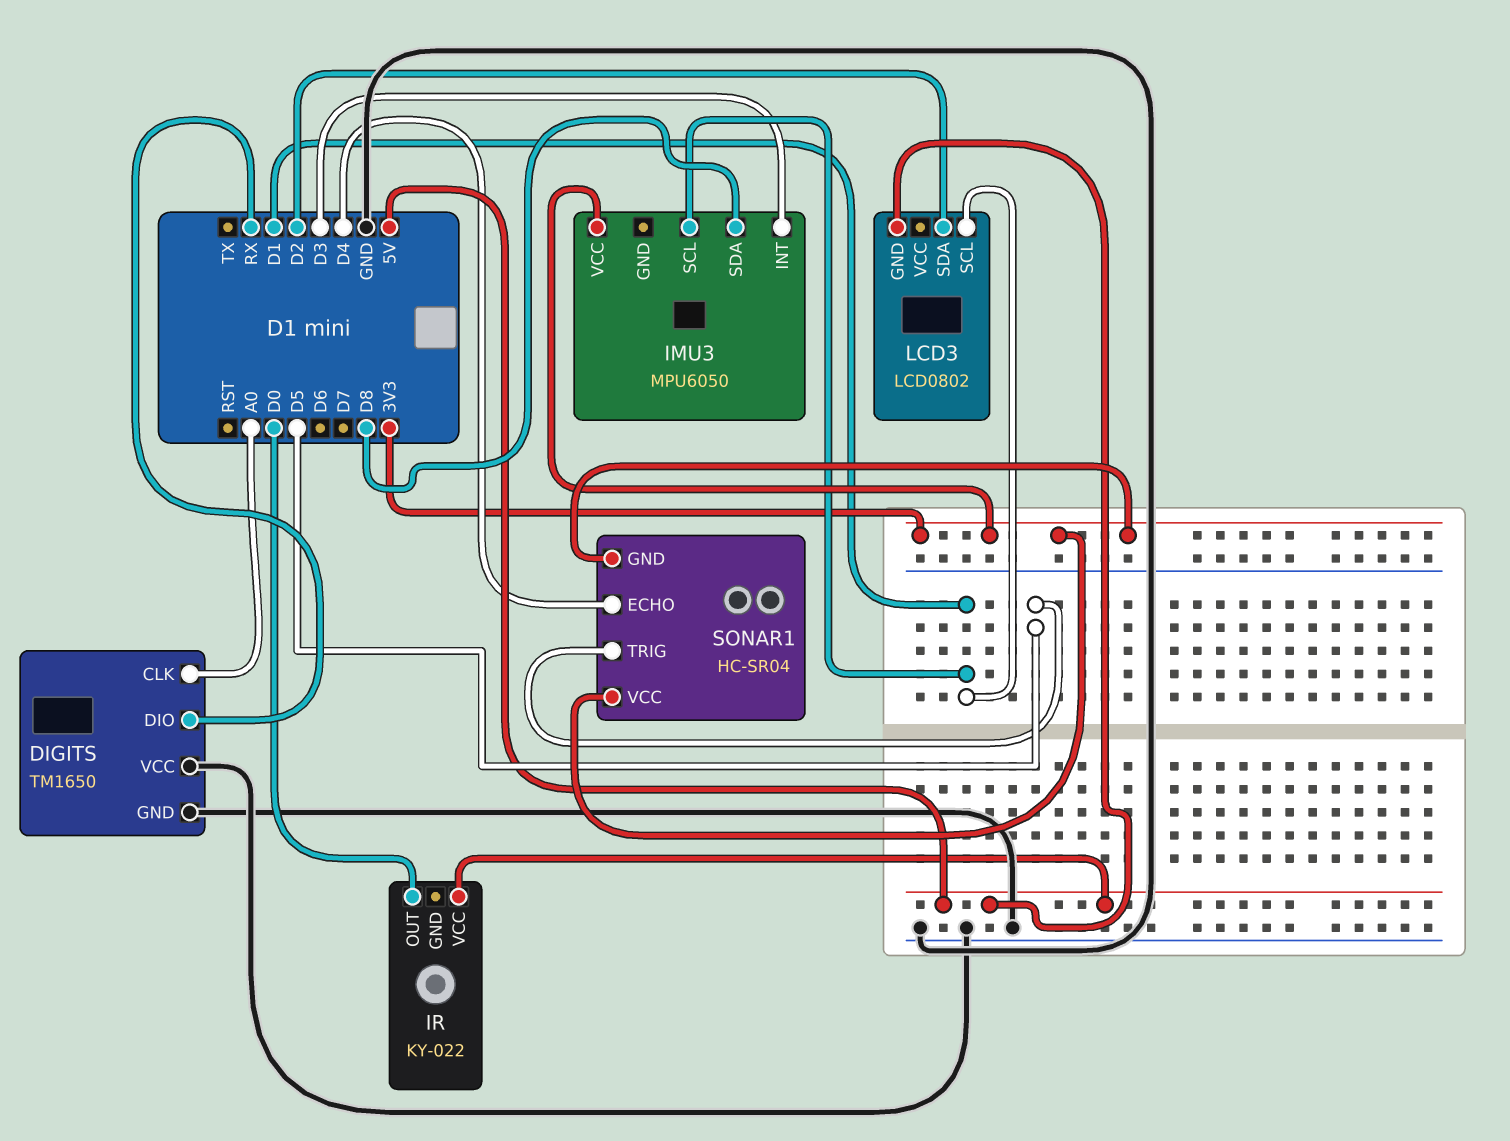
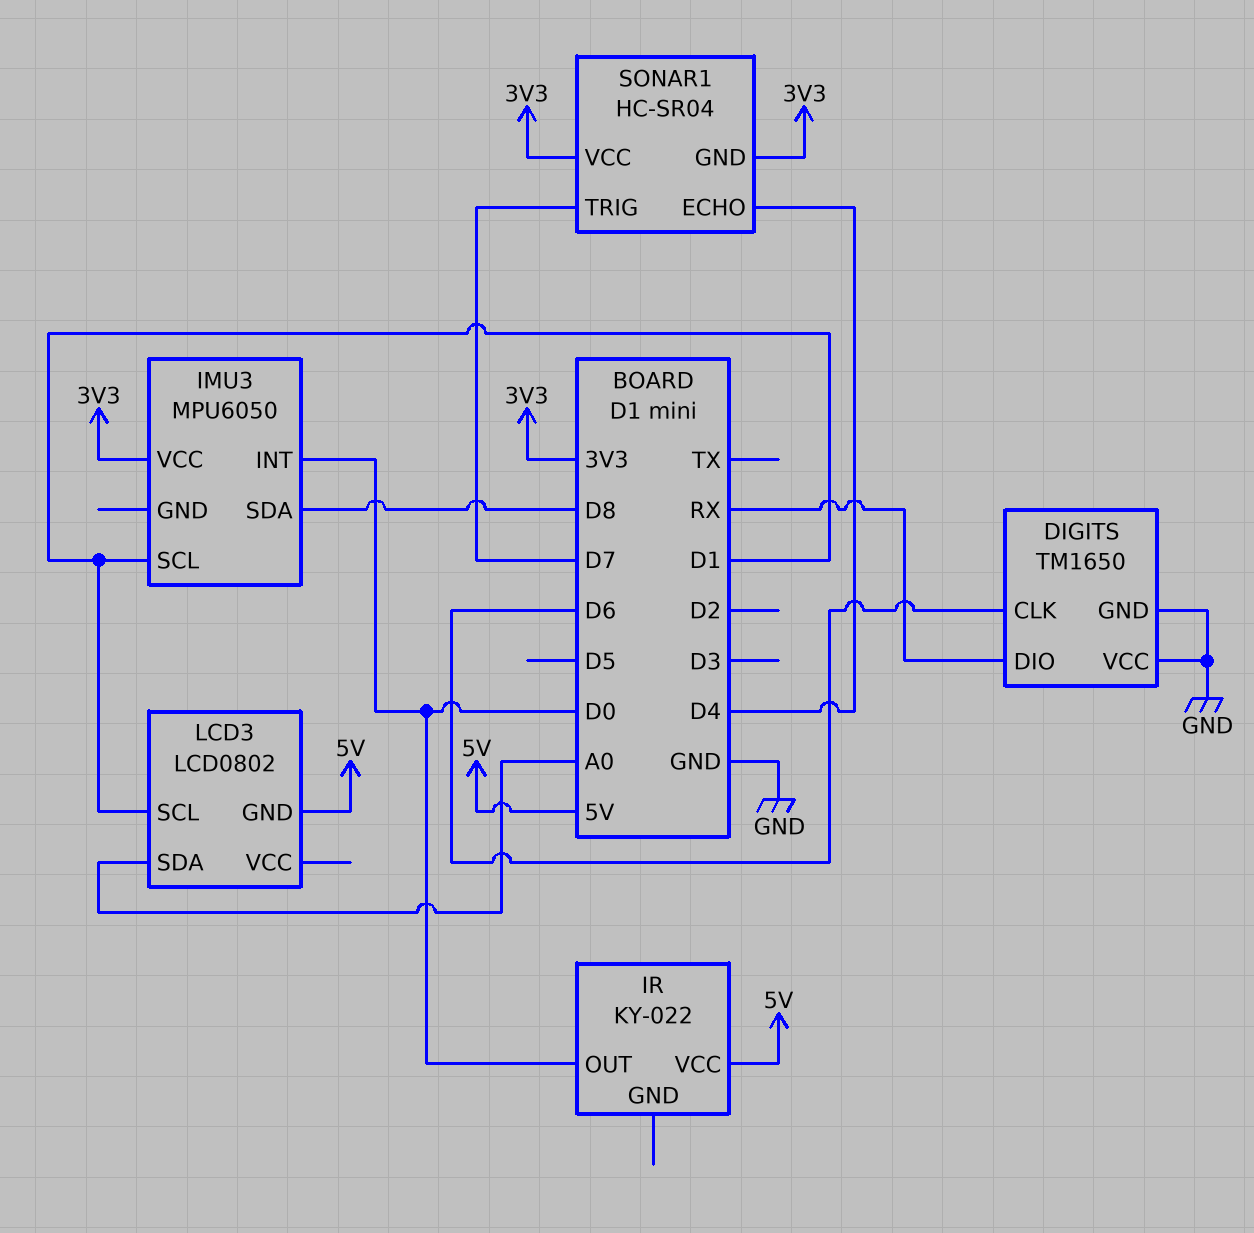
DIGITS pin CLK: A0 -> D6
IMU3 pin INT: D3 -> D0
LCD3 pin SDA: D2 -> A0
SONAR1 pin TRIG: D5 -> D7

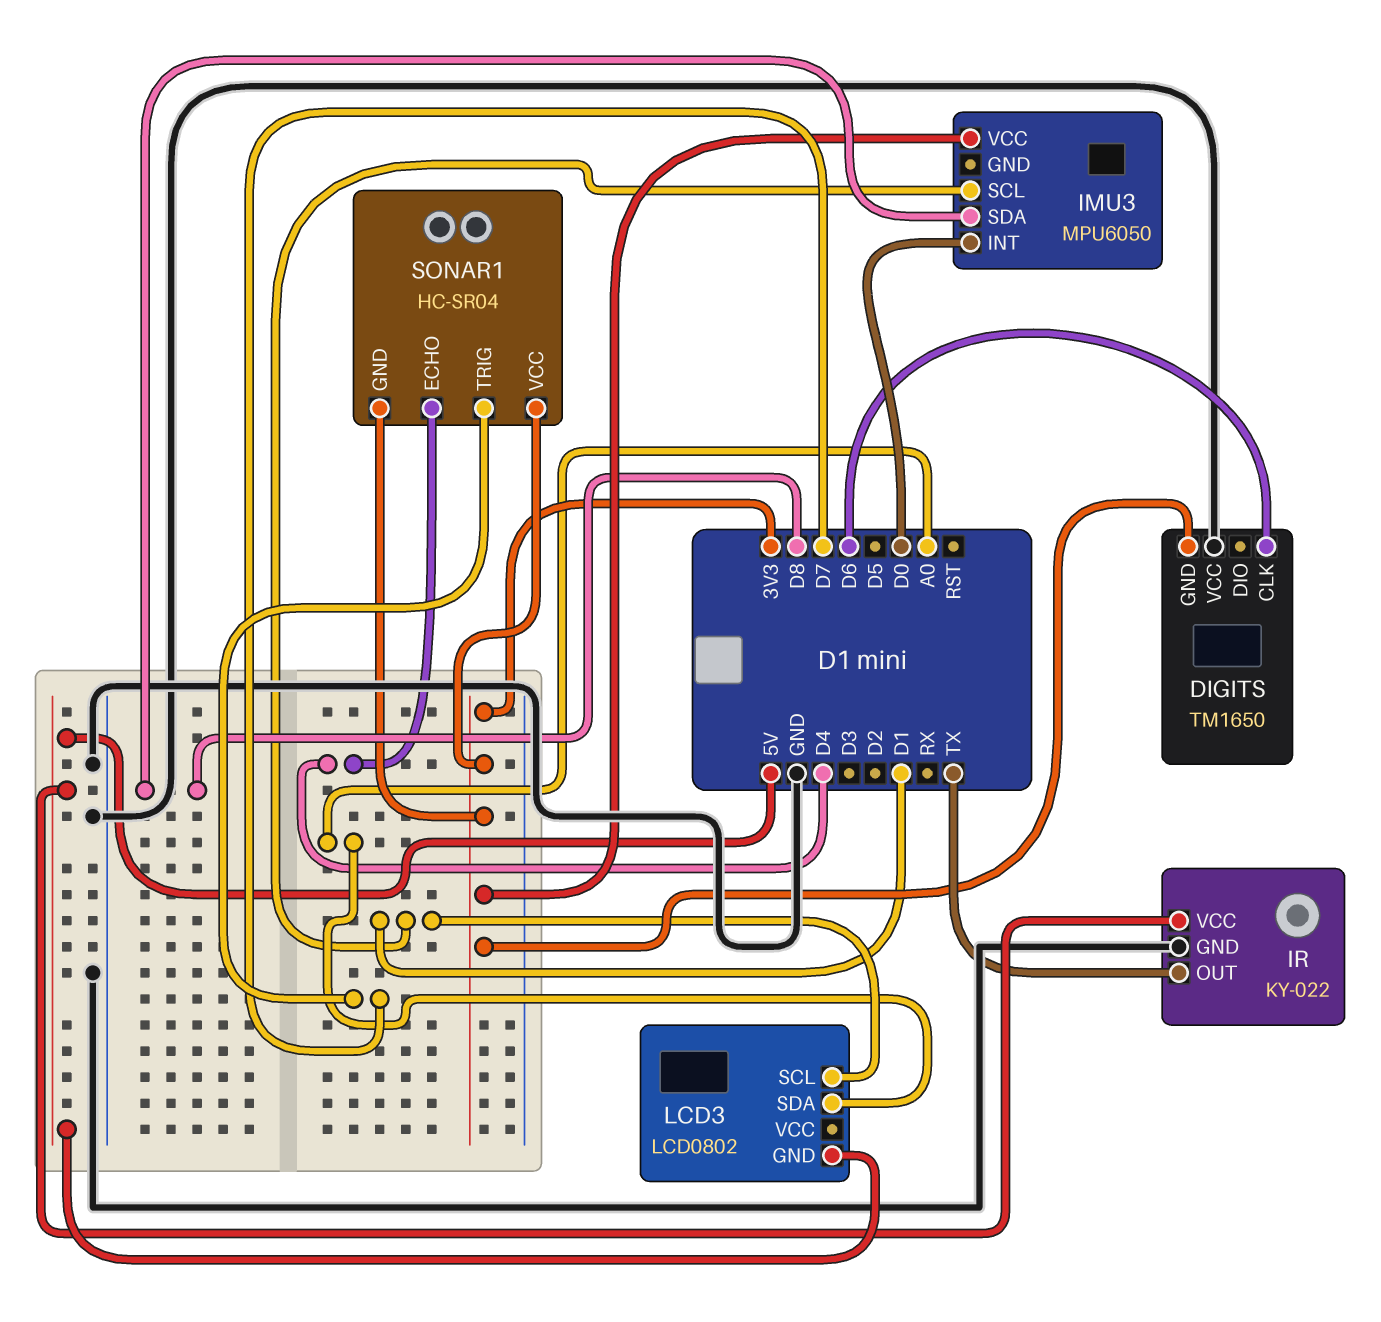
DIGITS pin DIO: RX -> none
DIGITS pin GND: GND -> 3V3
IR pin GND: none -> GND
IR pin OUT: D0 -> TX

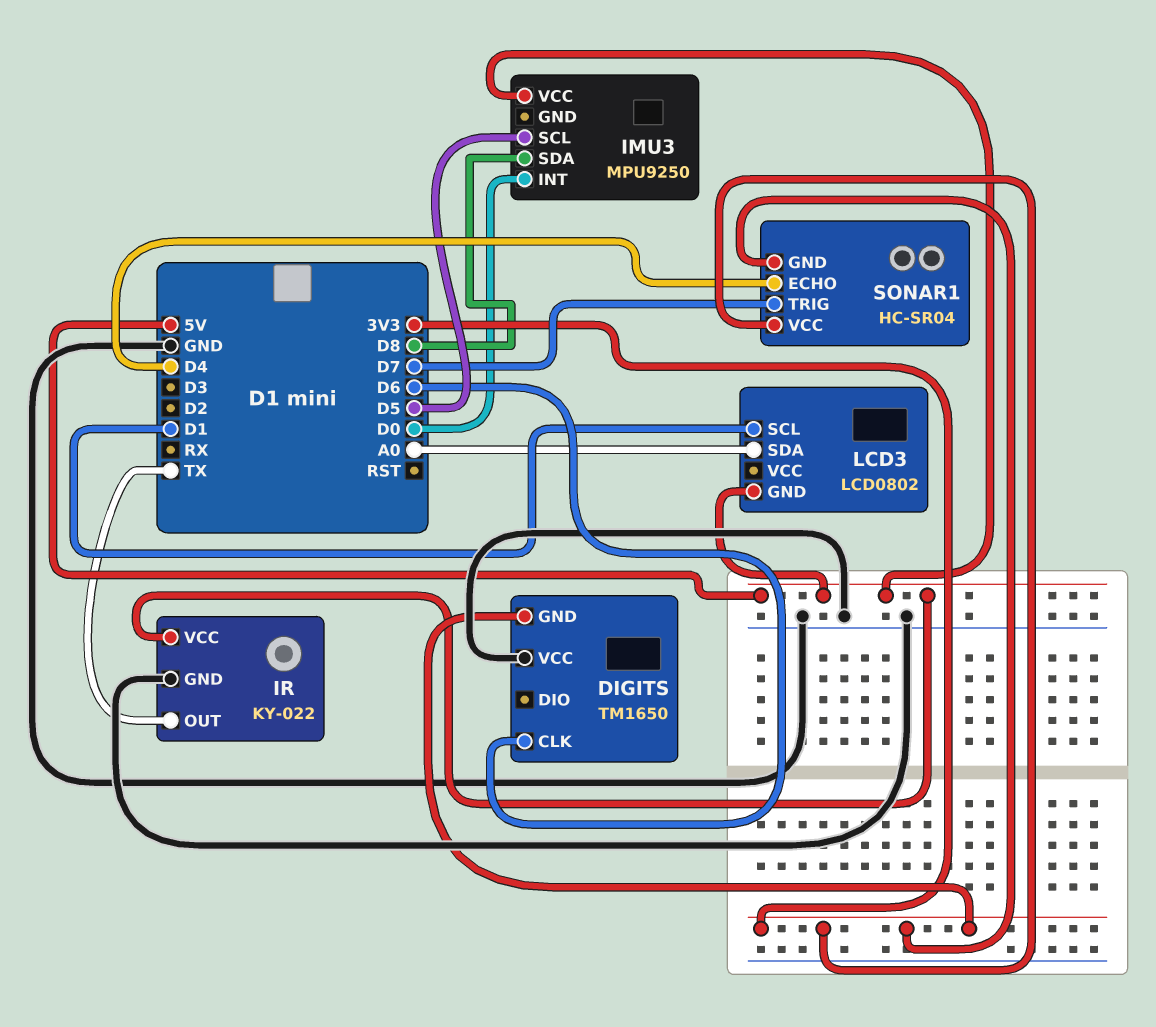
IMU3: MPU6050 -> MPU9250
IMU3 pin SCL: D1 -> D5
IMU3 pin VCC: 3V3 -> 5V

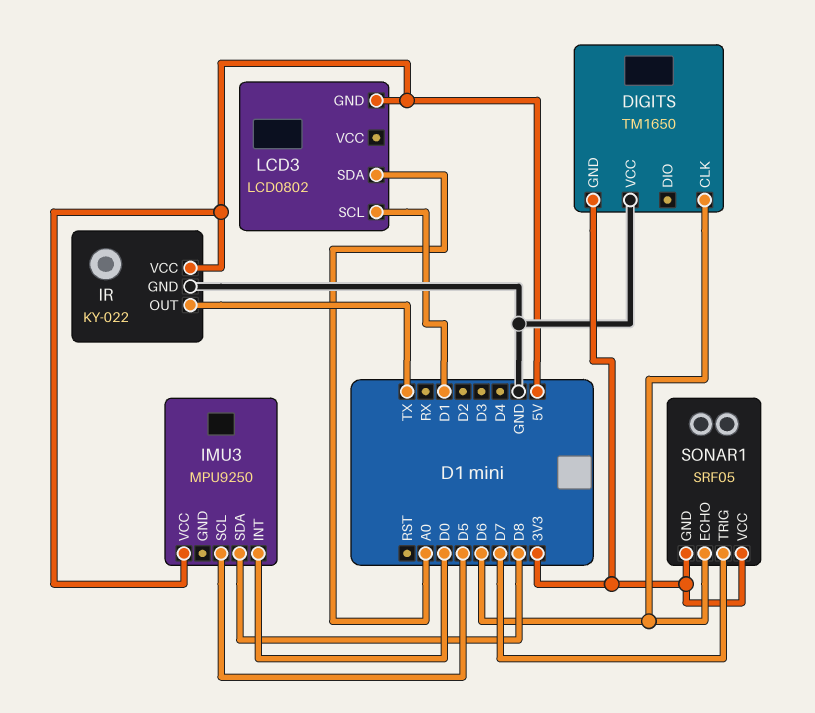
SONAR1: HC-SR04 -> SRF05
SONAR1 pin ECHO: D4 -> D6

